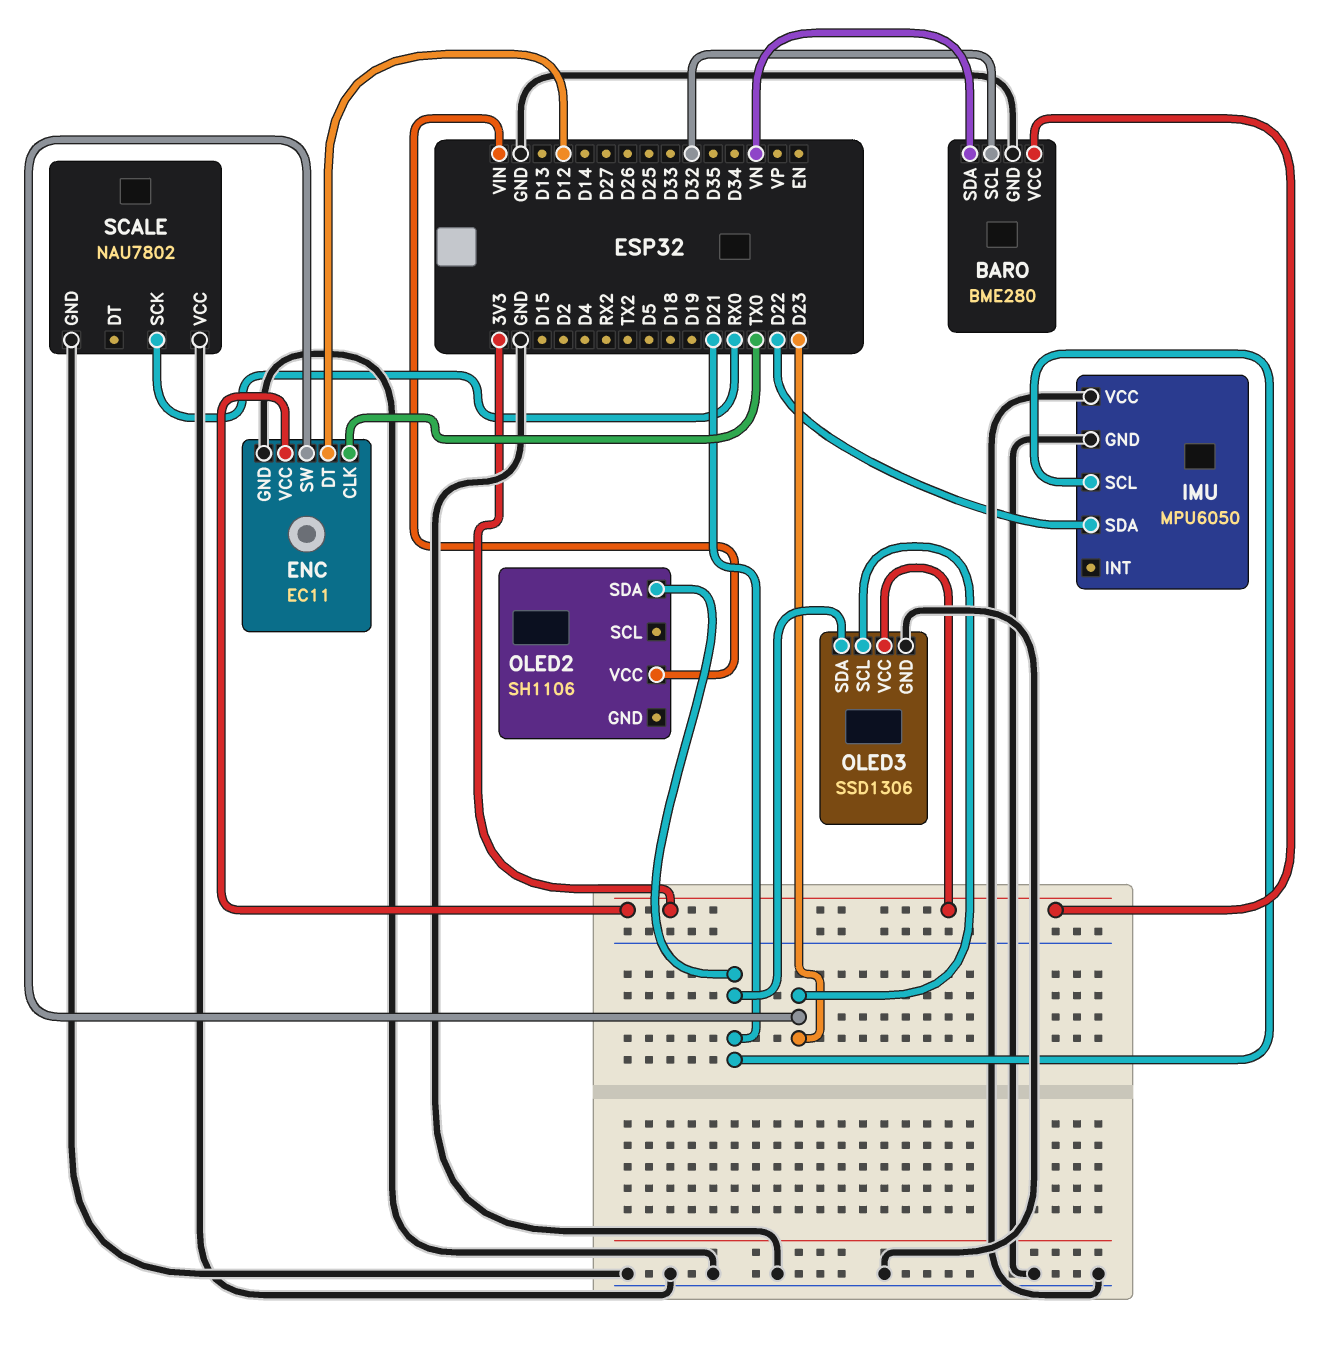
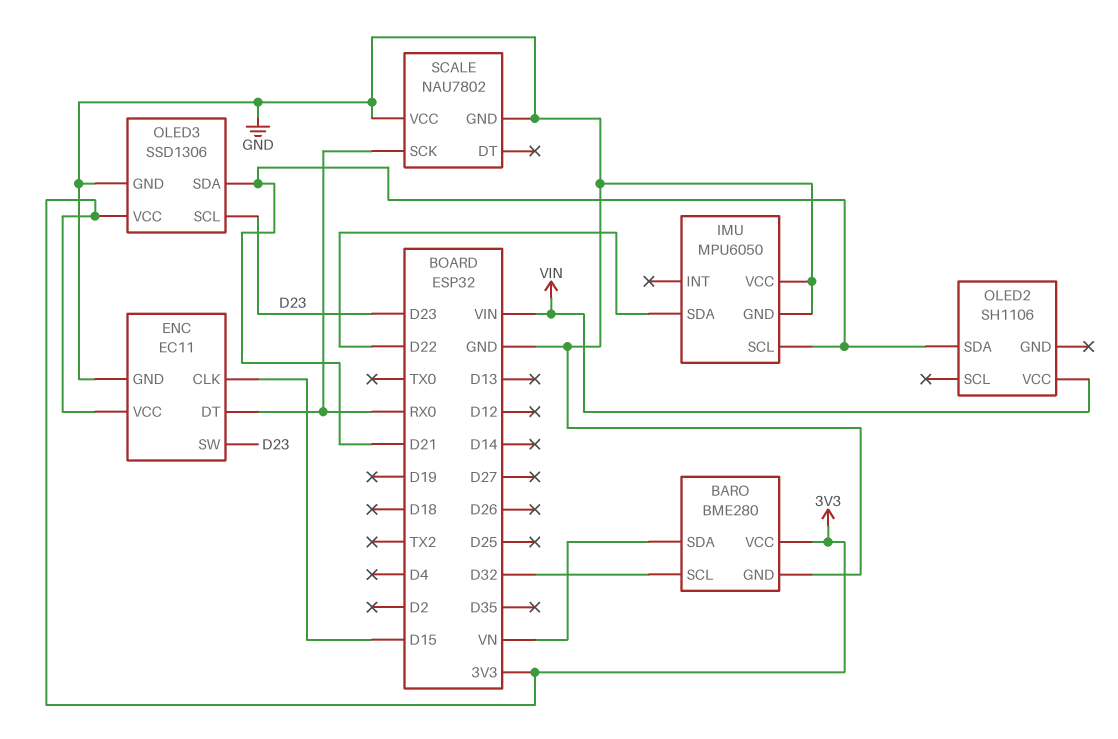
ENC pin CLK: TX0 -> D15
ENC pin DT: D12 -> RX0

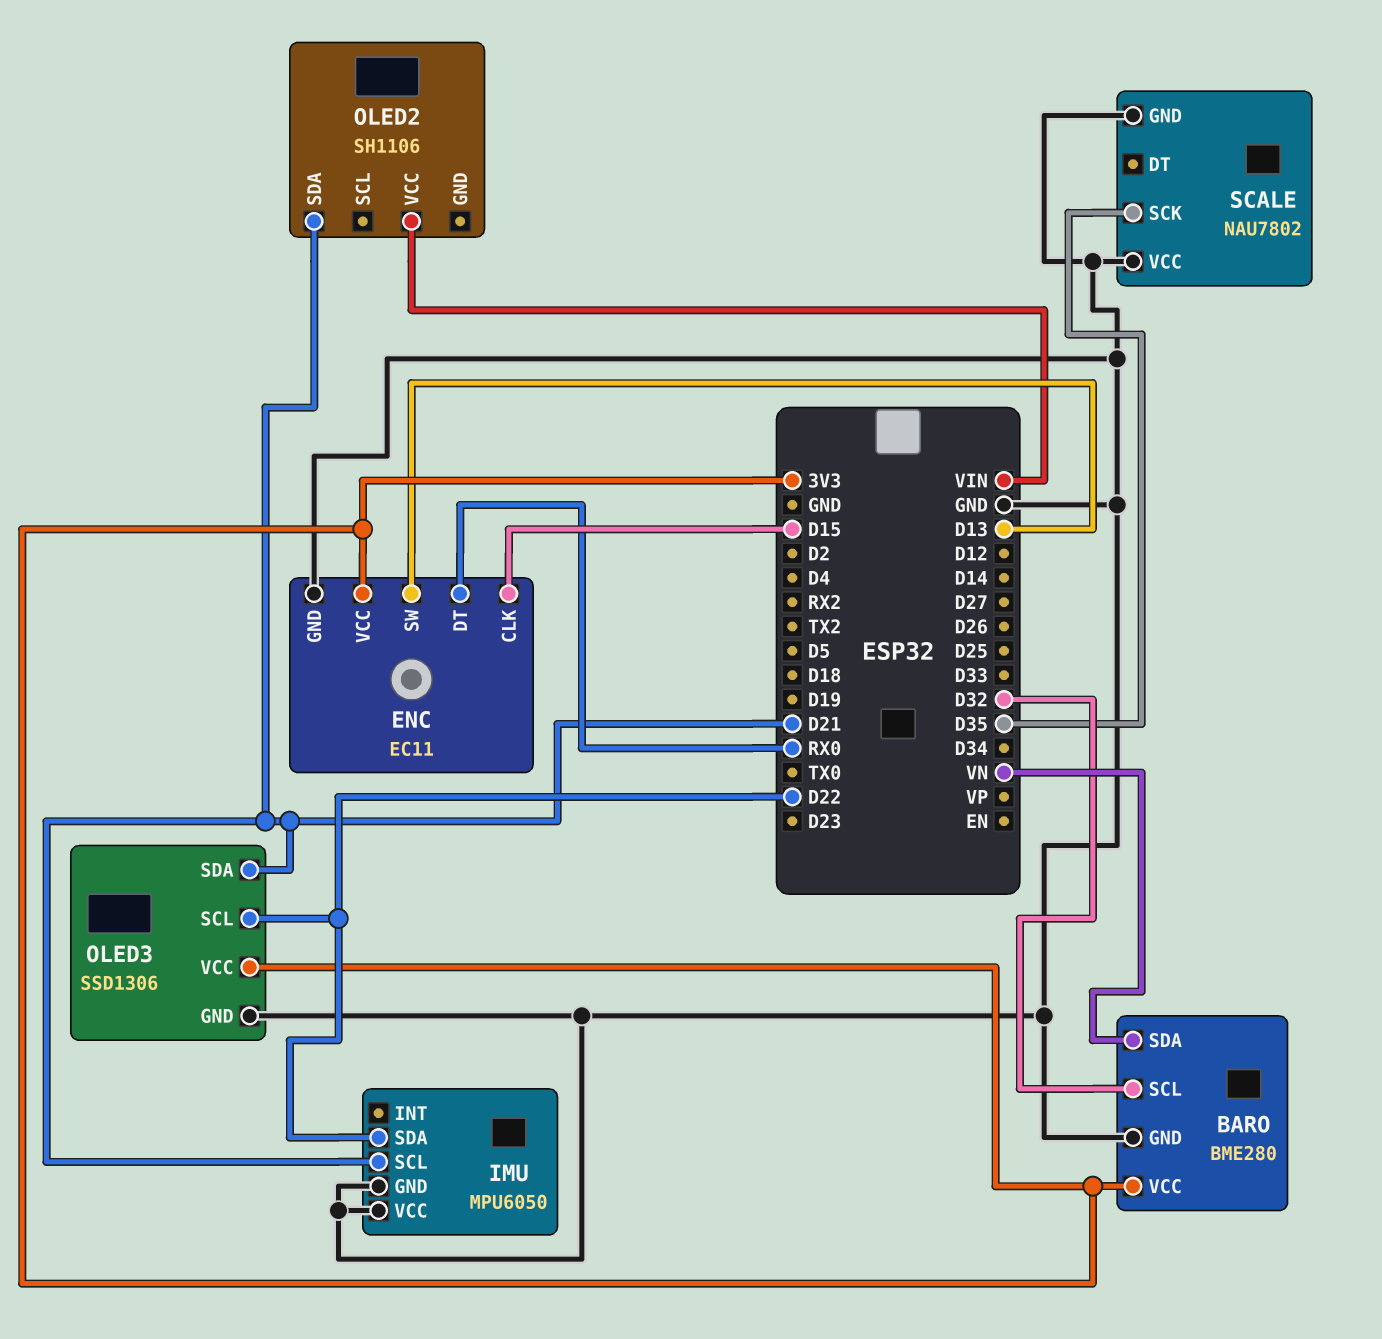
ENC pin SW: D23 -> D13
OLED3 pin SCL: D23 -> D22
SCALE pin SCK: RX0 -> D35

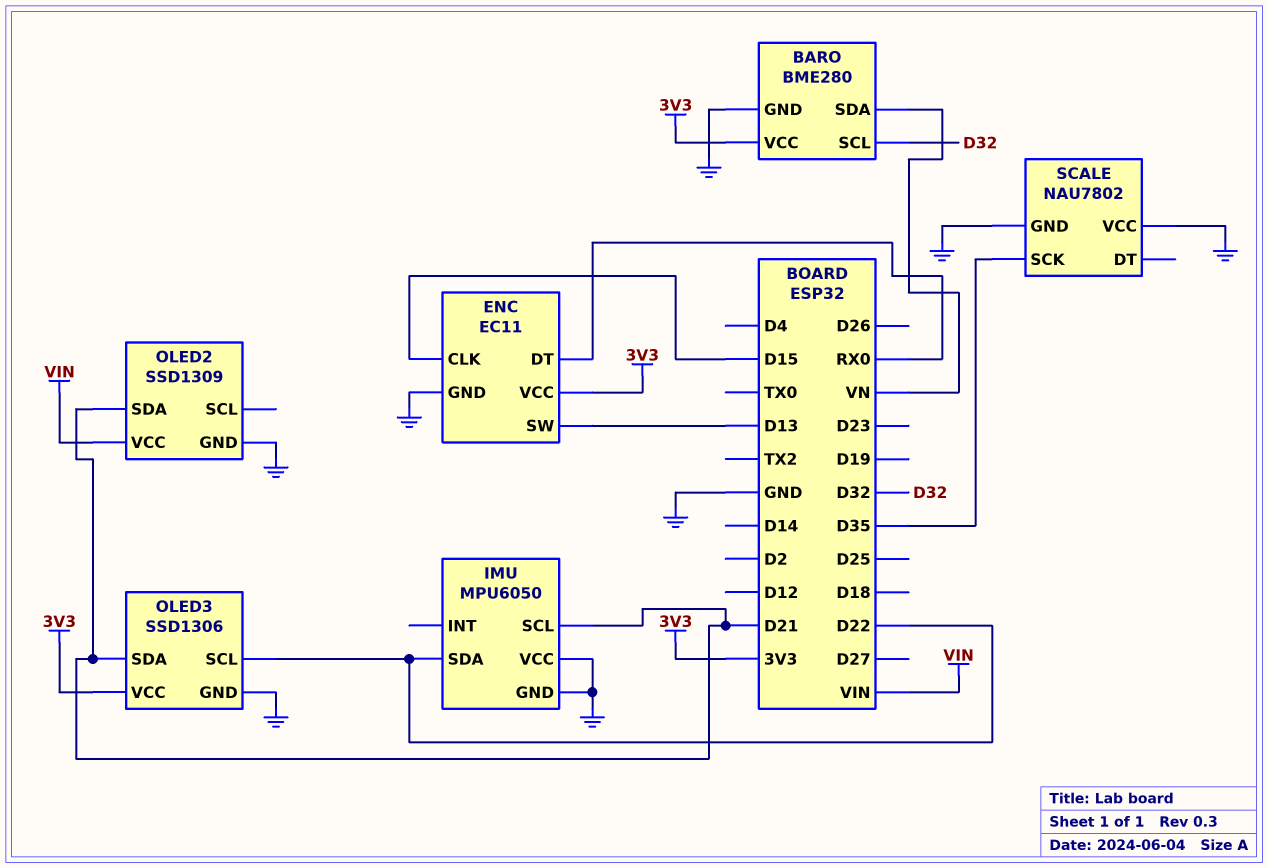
OLED2: SH1106 -> SSD1309
OLED2 pin GND: none -> GND

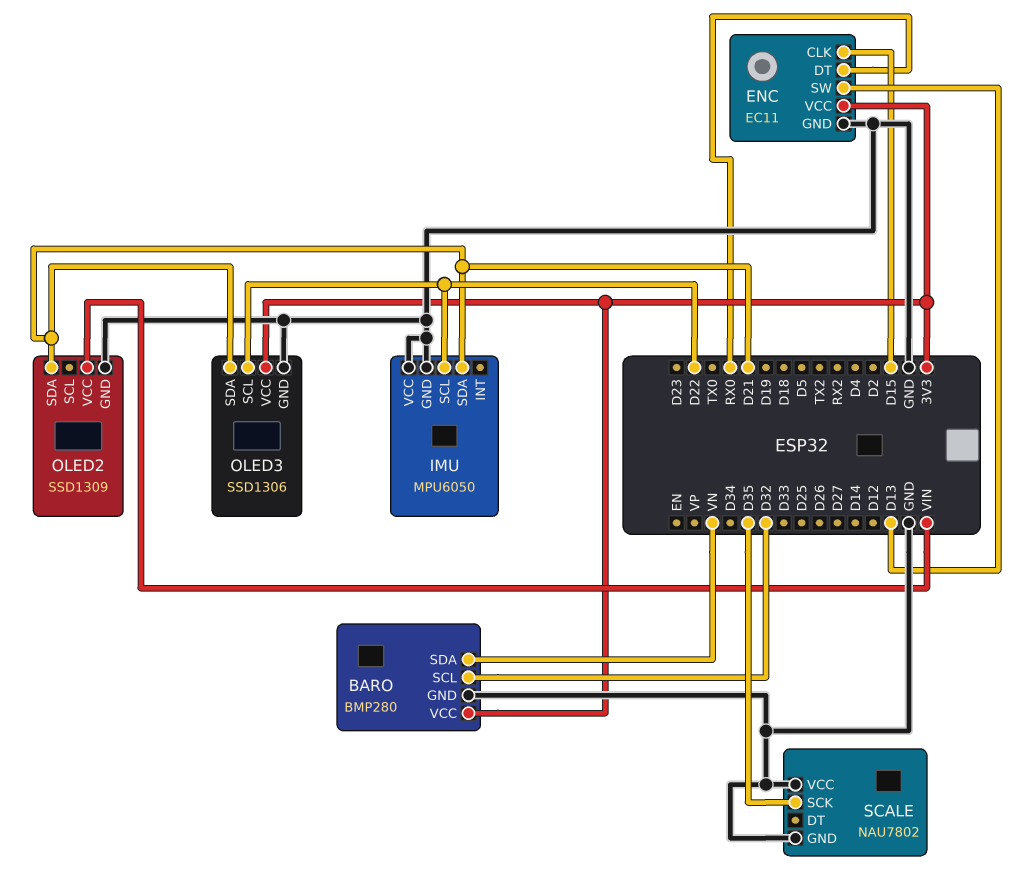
BARO: BME280 -> BMP280
IMU pin SCL: D21 -> D22
IMU pin SDA: D22 -> D21

